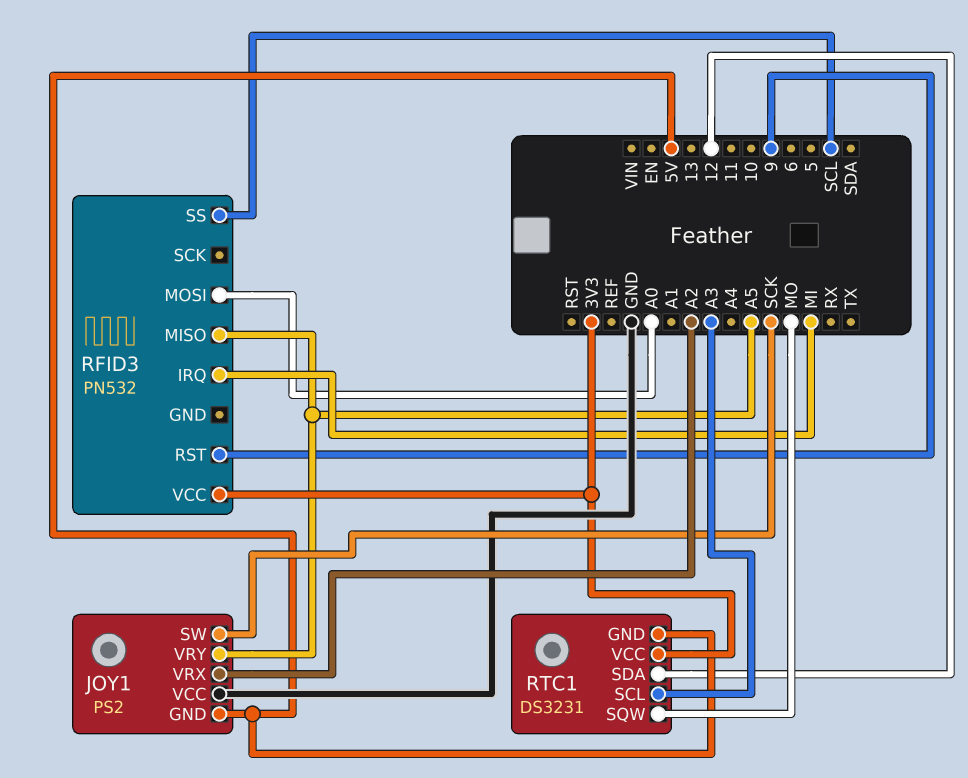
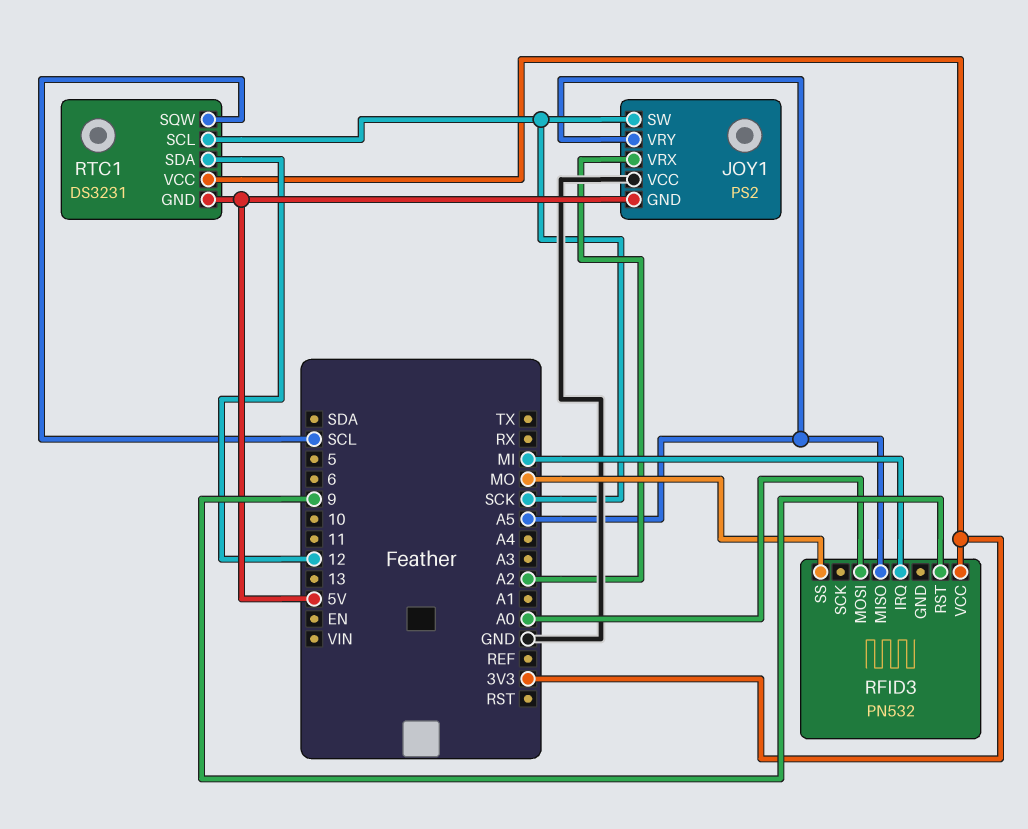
RFID3 pin SS: SCL -> MO
RTC1 pin SCL: A3 -> SCK
RTC1 pin SQW: MO -> SCL

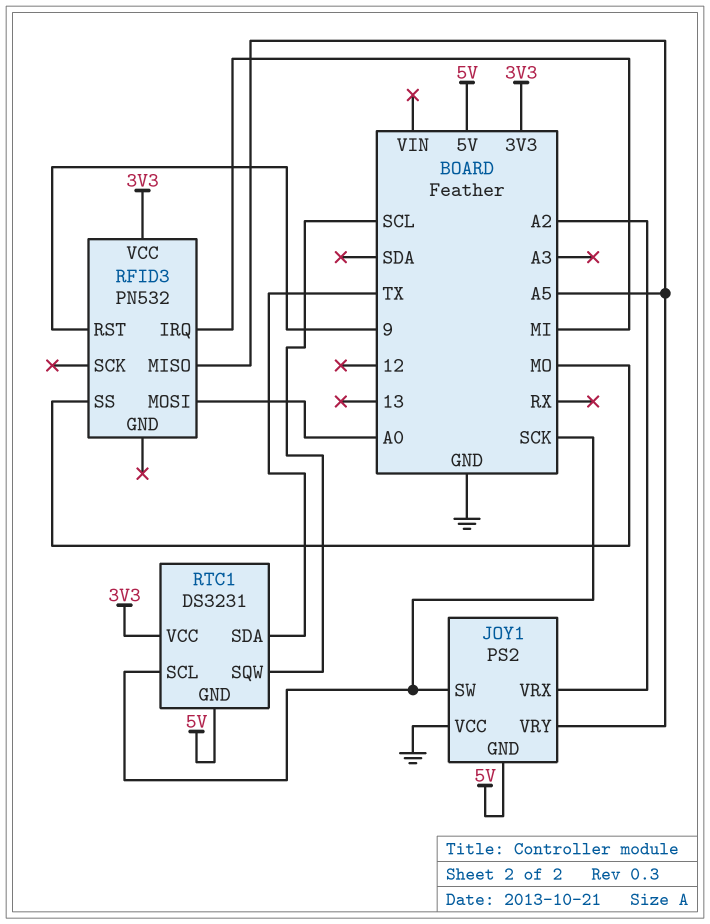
RTC1 pin SDA: 12 -> TX

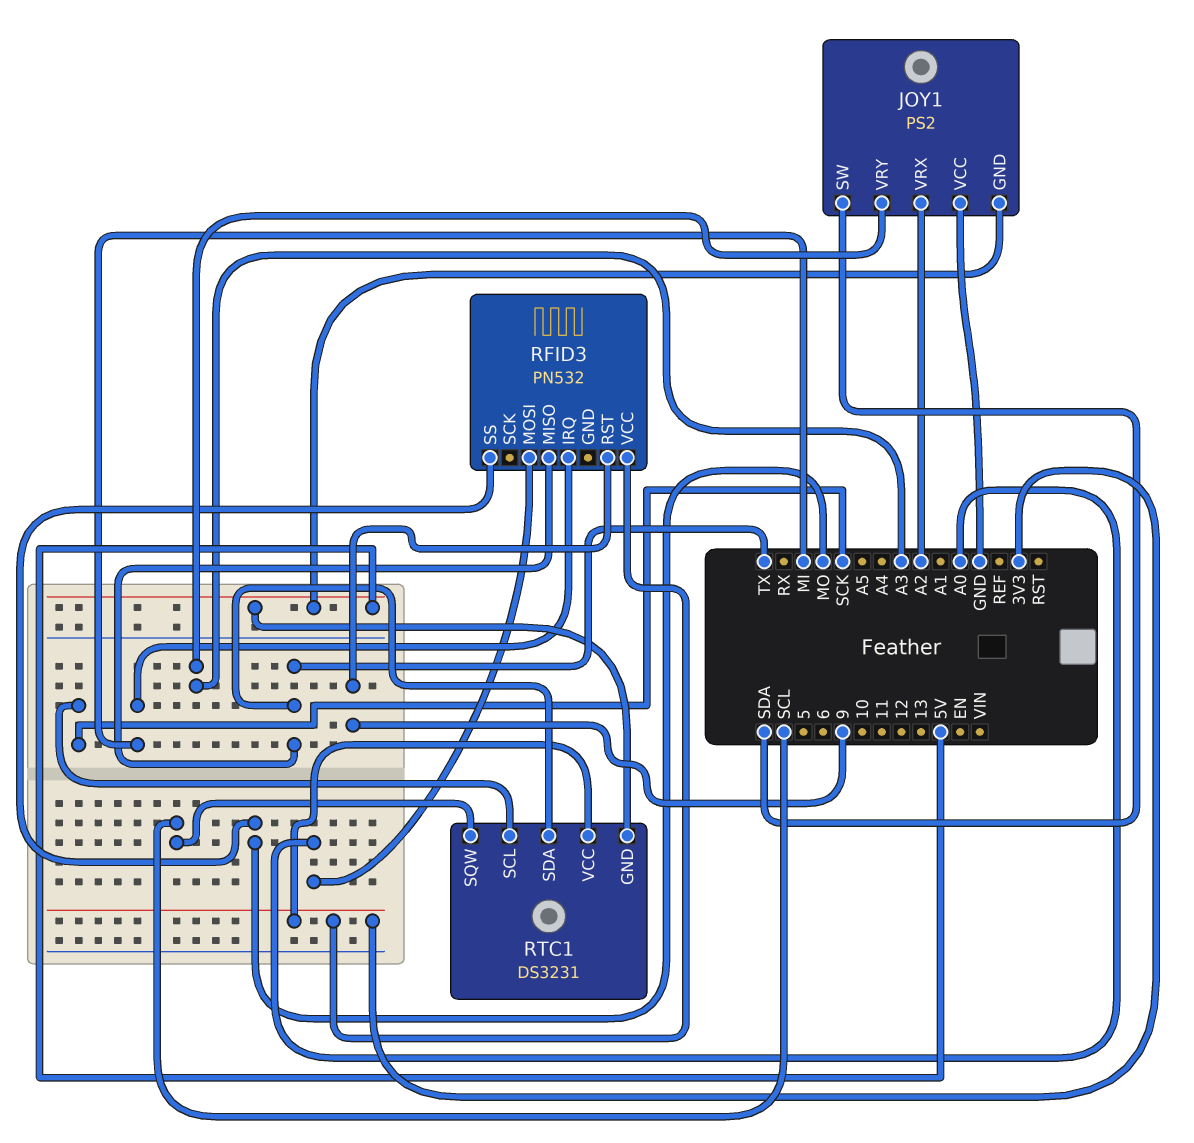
JOY1 pin SW: SCK -> SDA
JOY1 pin VRY: A5 -> A3
RFID3 pin MISO: A5 -> TX

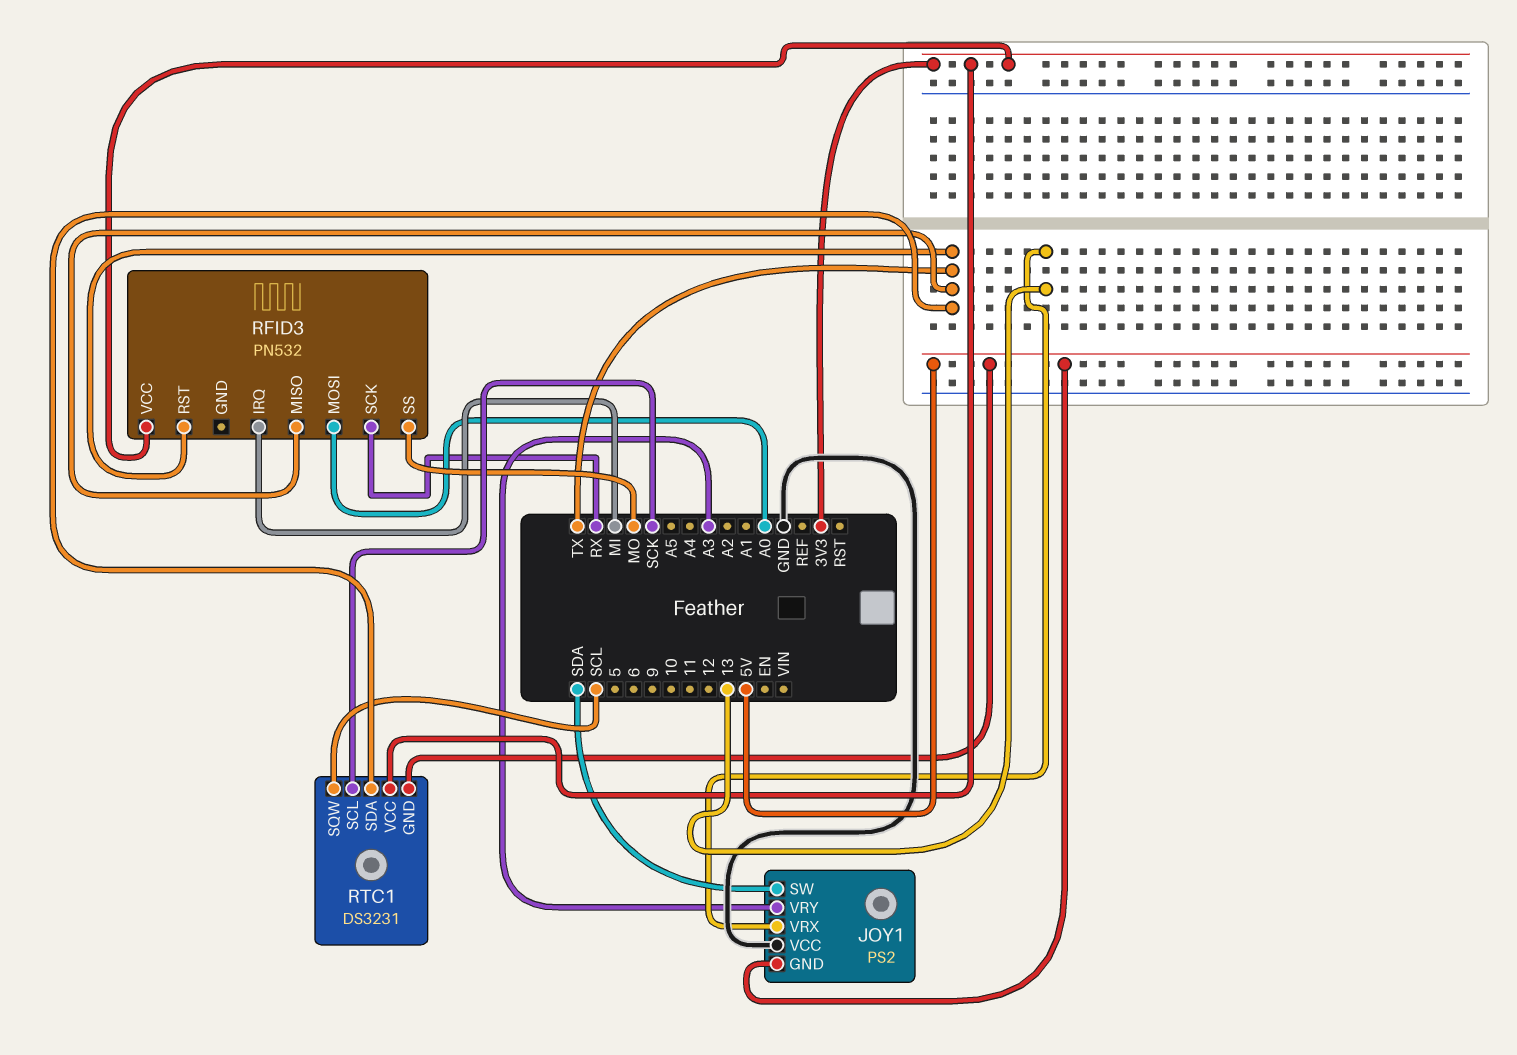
JOY1 pin VRX: A2 -> 13
RFID3 pin RST: 9 -> TX
RFID3 pin SCK: none -> RX

